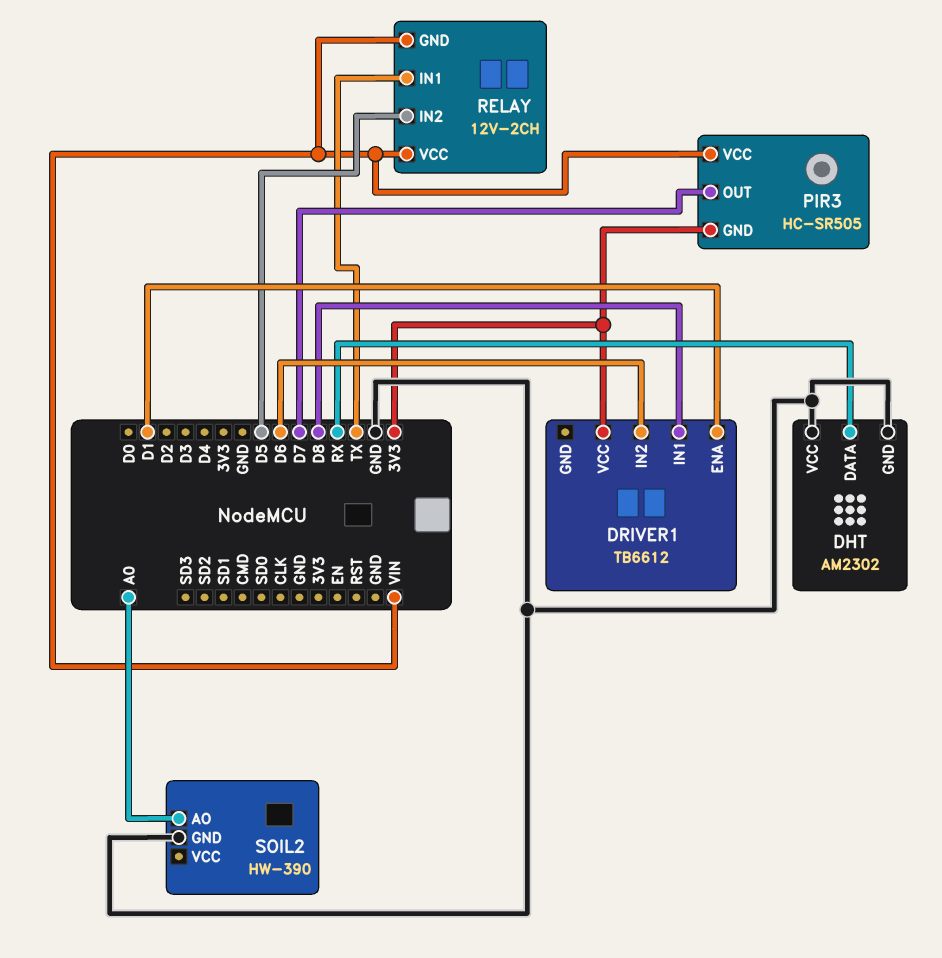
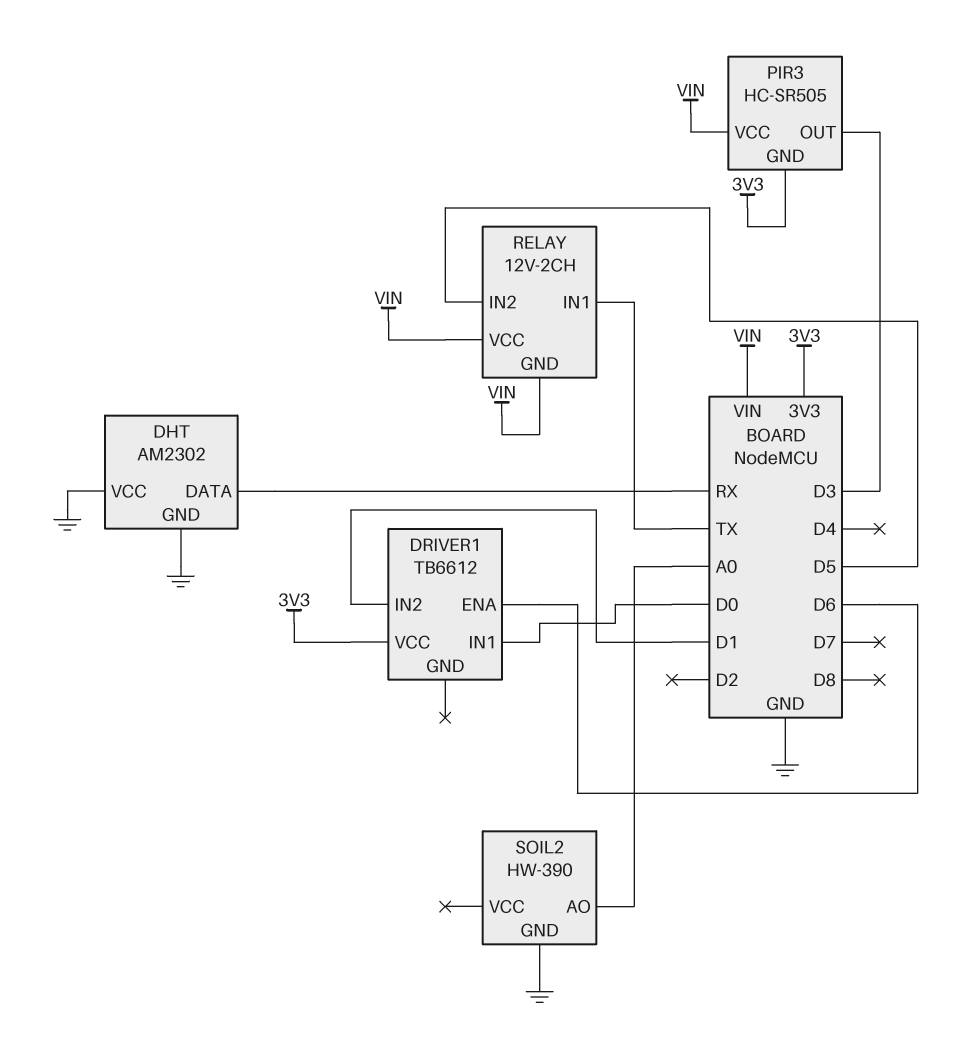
DRIVER1 pin ENA: D1 -> D6
DRIVER1 pin IN1: D8 -> D0
DRIVER1 pin IN2: D6 -> D1
PIR3 pin OUT: D7 -> D3

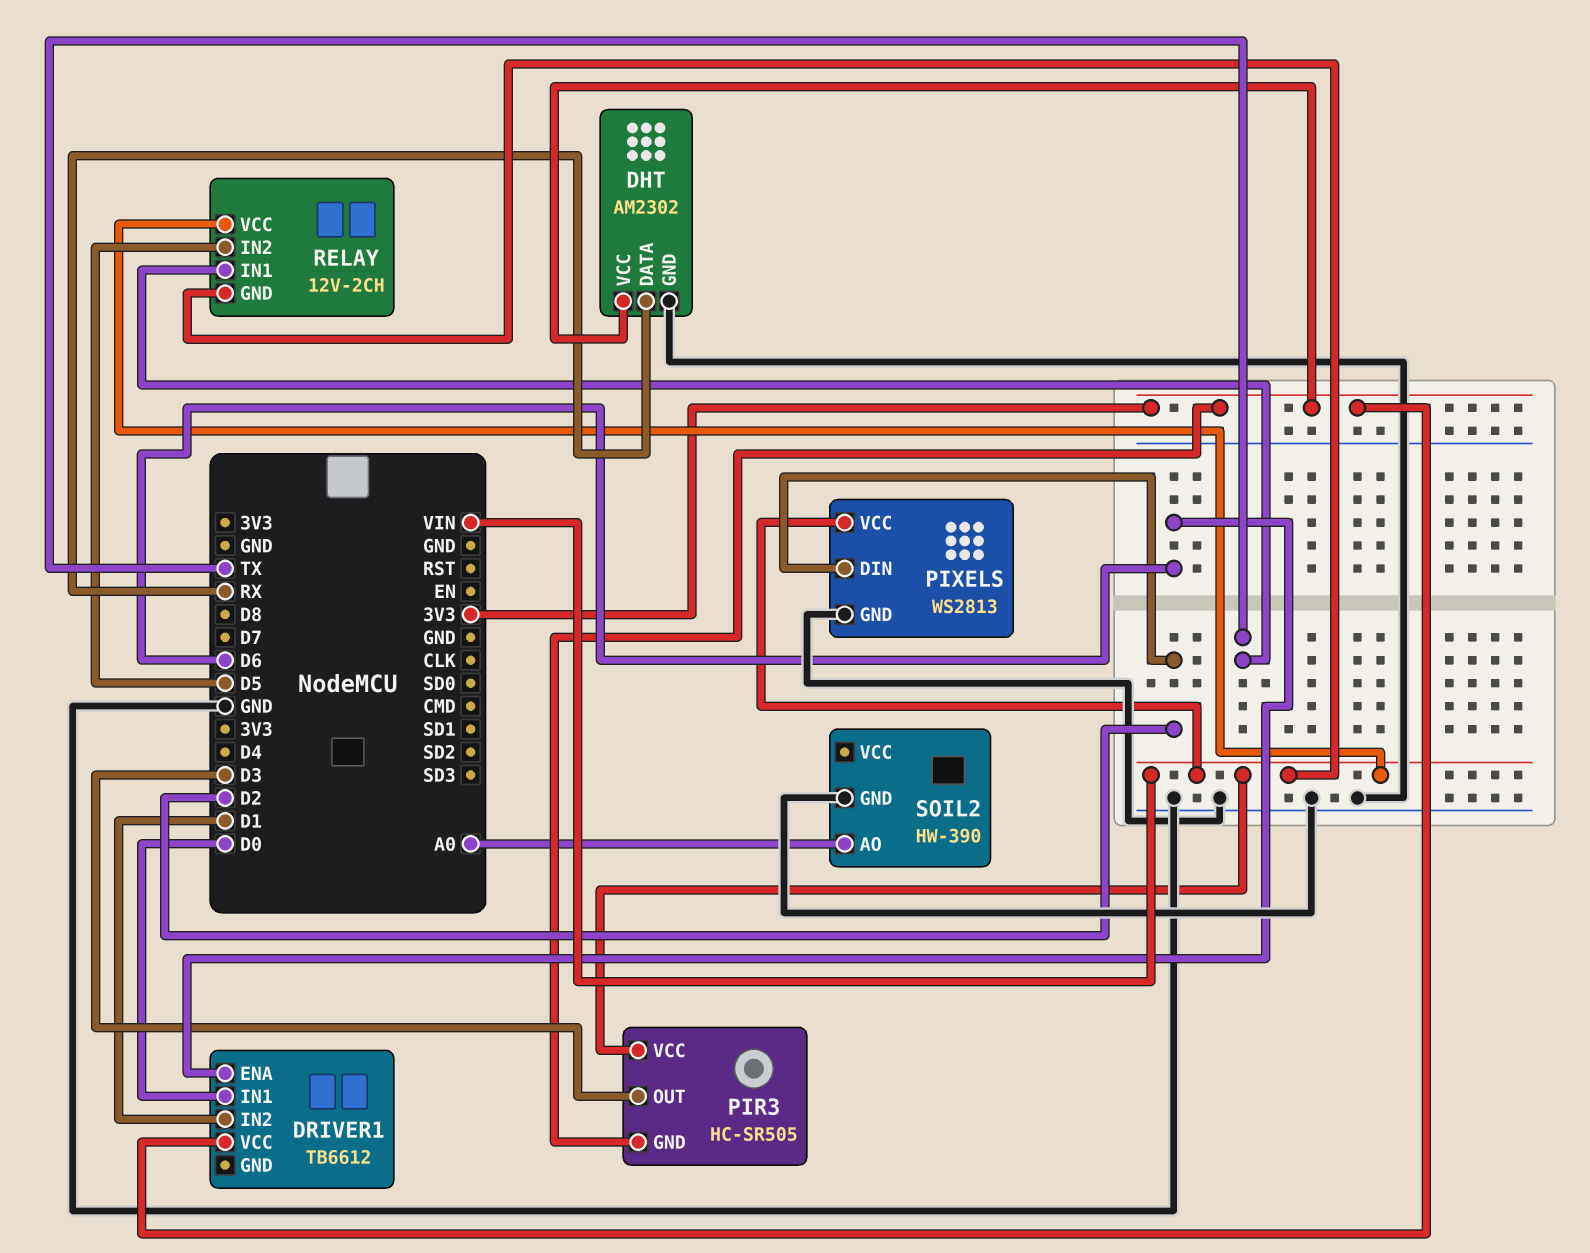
DHT pin VCC: GND -> 3V3
PIXELS: none -> WS2813
PIXELS pin DIN: none -> D2
PIXELS pin GND: none -> GND
PIXELS pin VCC: none -> VIN

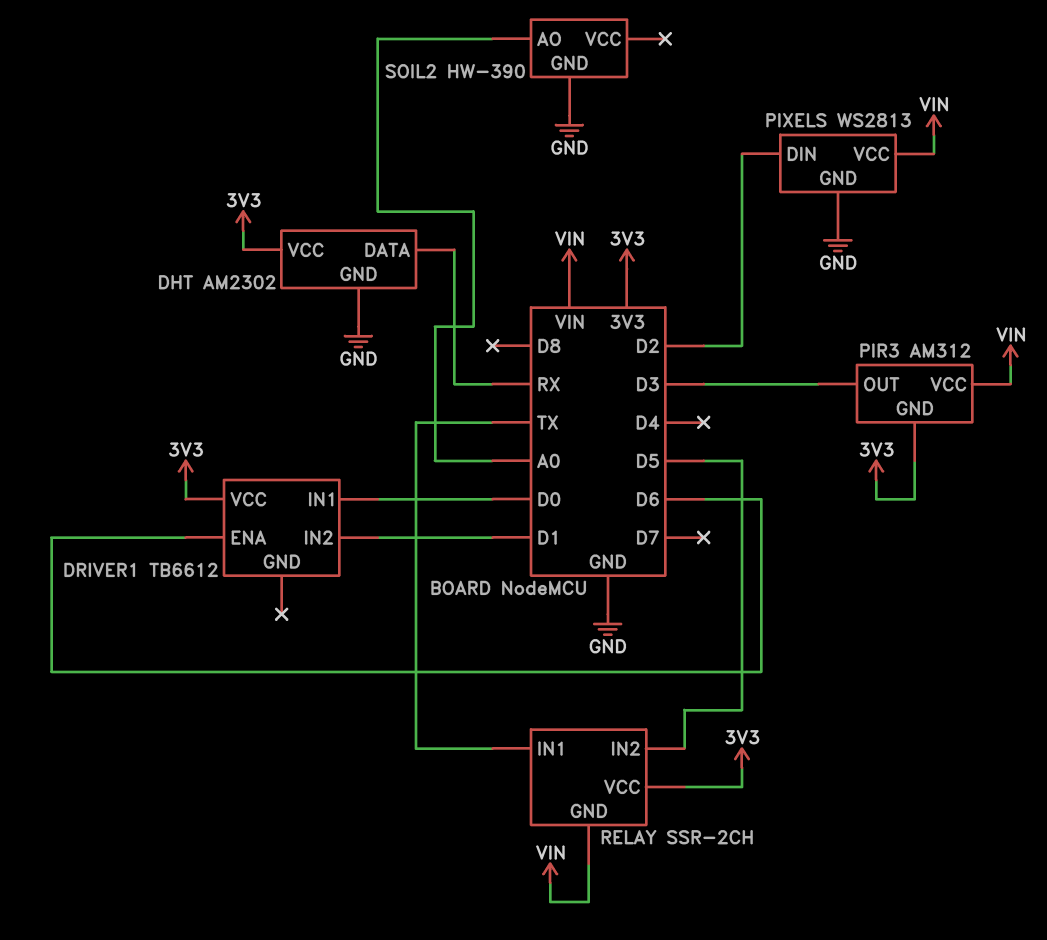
PIR3: HC-SR505 -> AM312
RELAY: 12V-2CH -> SSR-2CH
RELAY pin VCC: VIN -> 3V3

